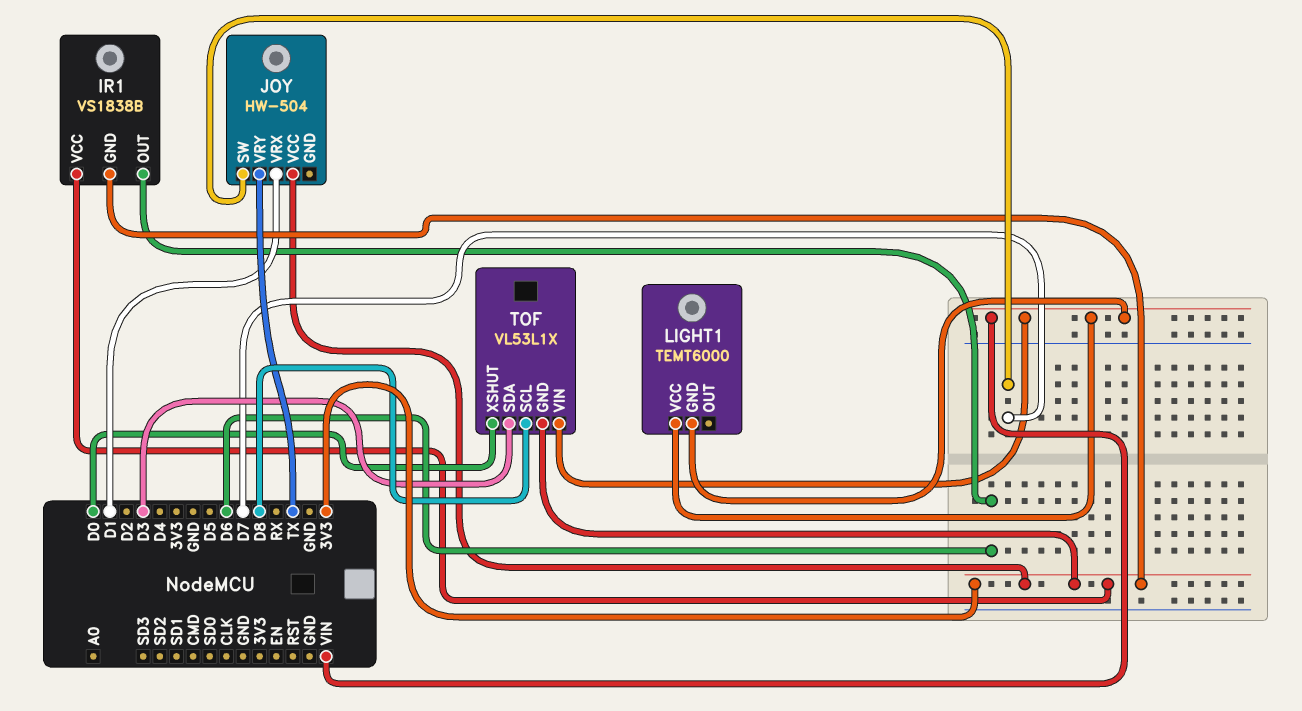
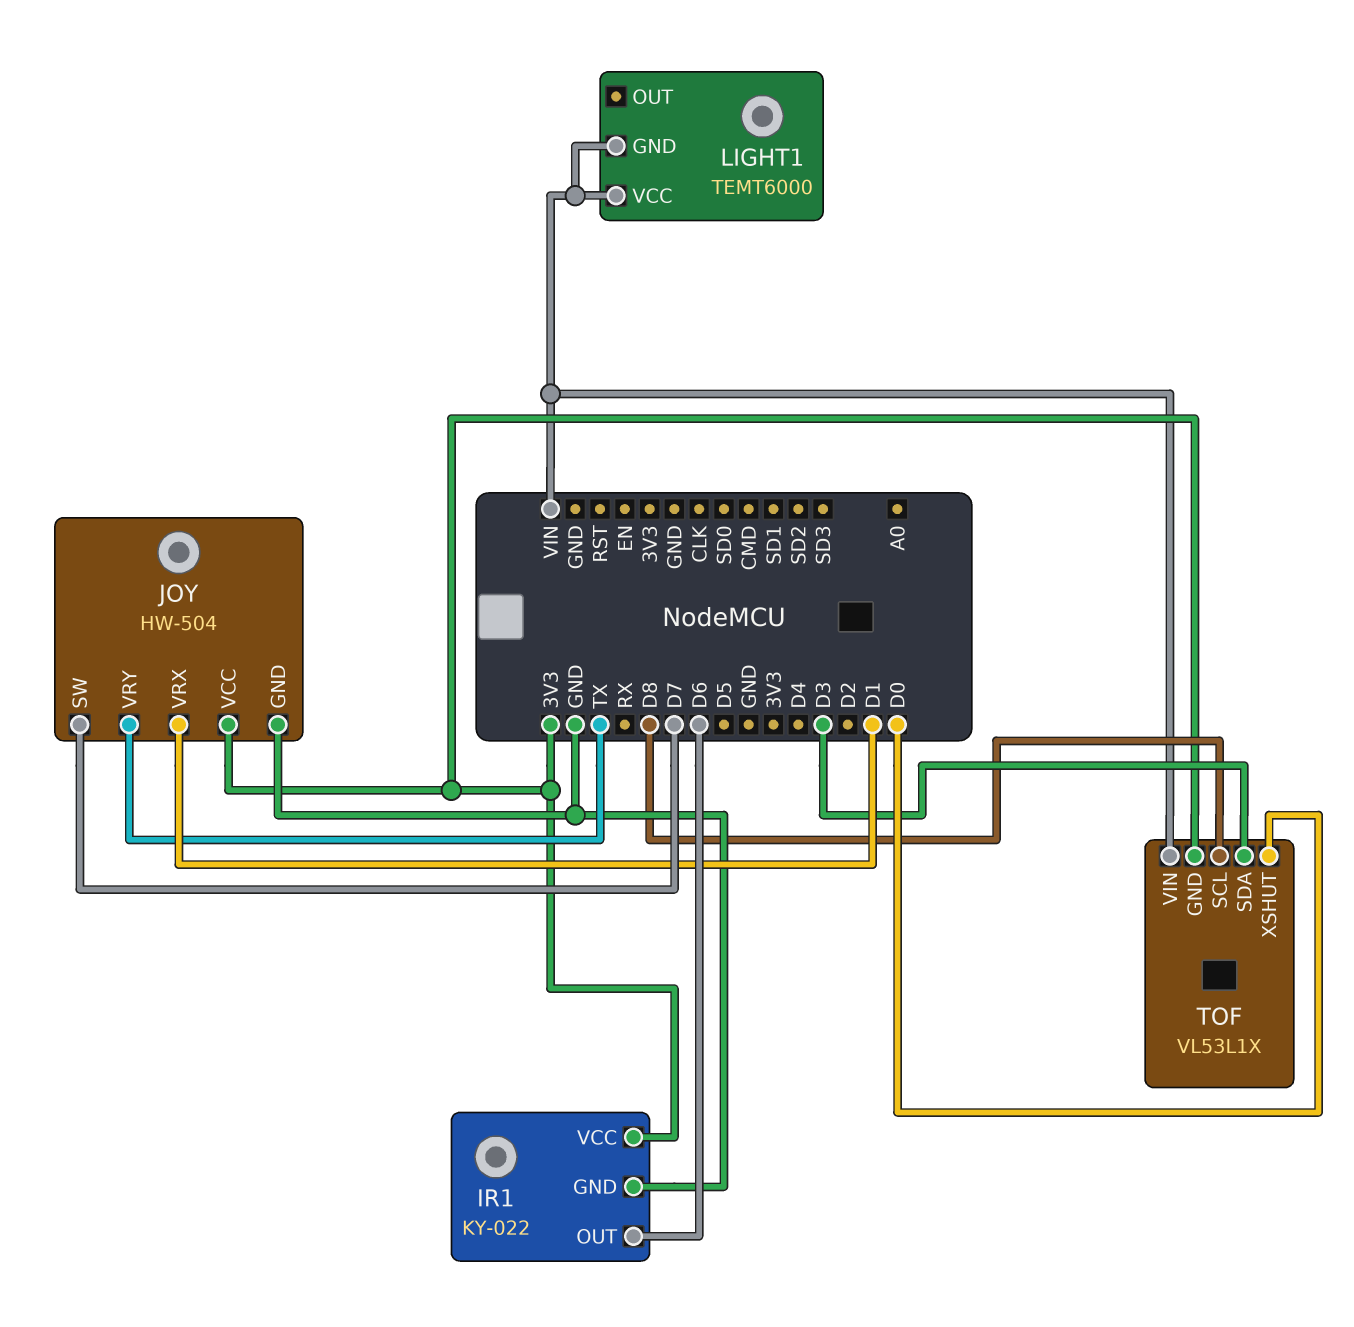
IR1: VS1838B -> KY-022
IR1 pin GND: 3V3 -> GND
JOY pin GND: none -> GND

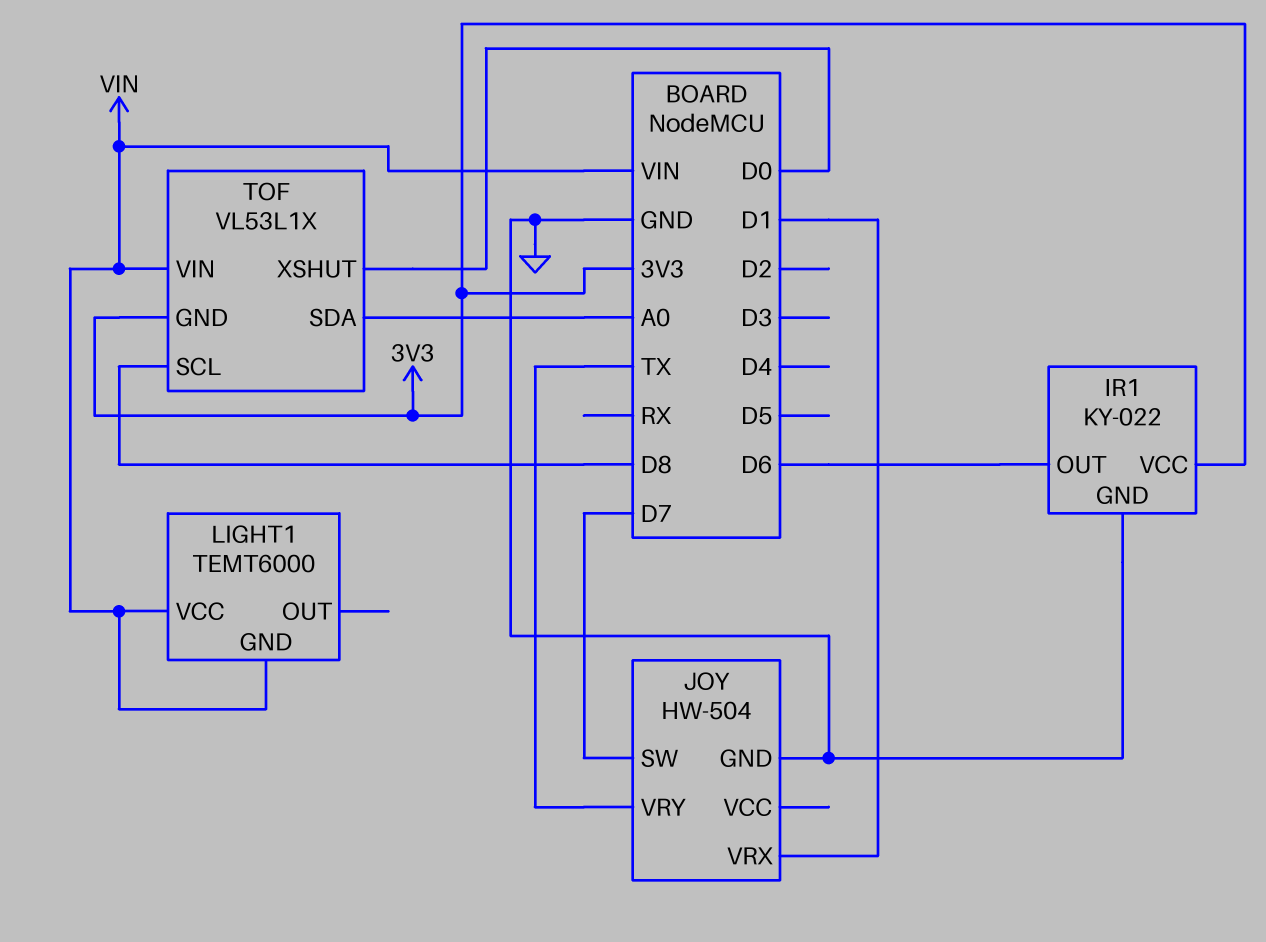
JOY pin VCC: 3V3 -> none
TOF pin SDA: D3 -> A0

